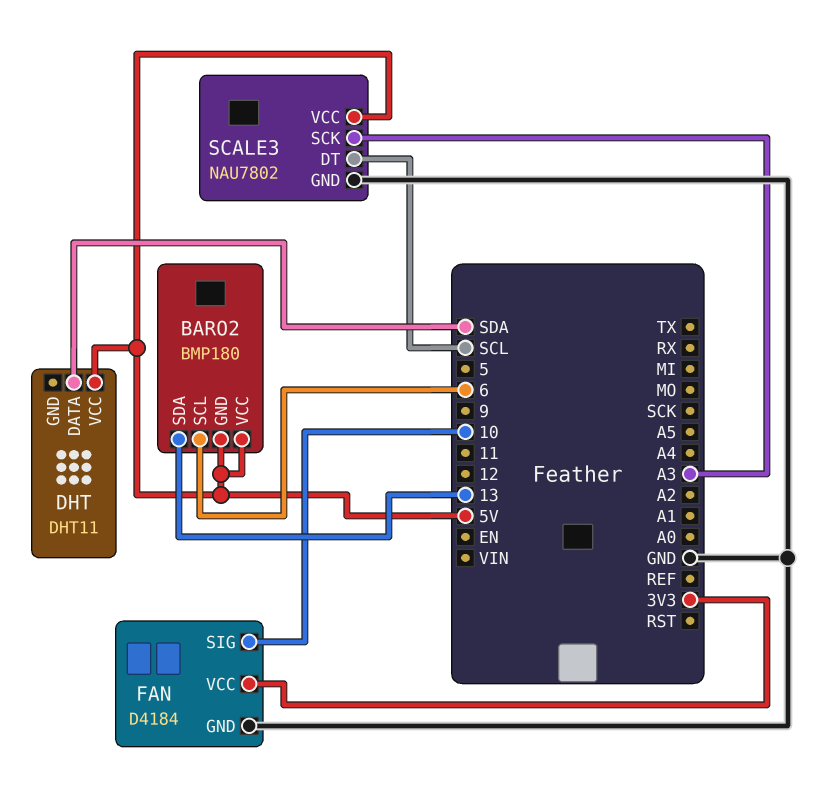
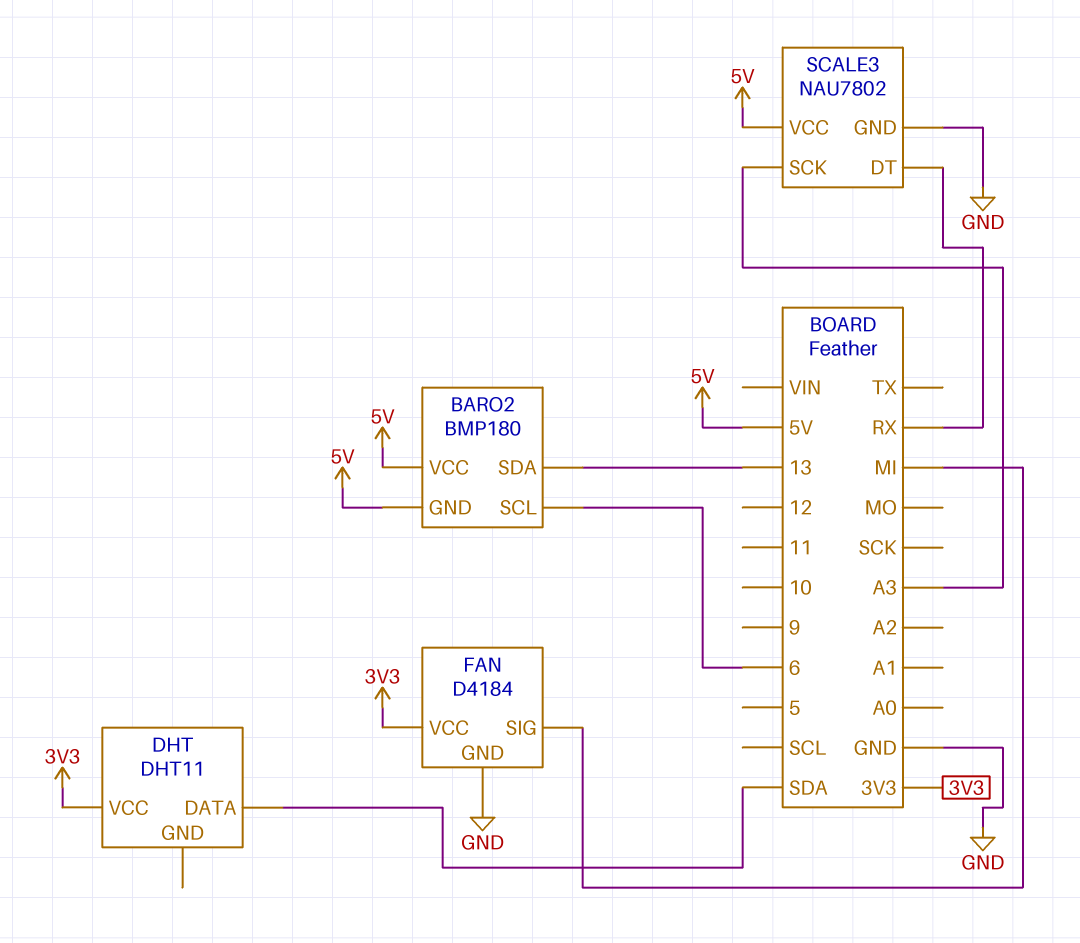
DHT pin VCC: 5V -> 3V3
FAN pin SIG: 10 -> MI
SCALE3 pin DT: SCL -> RX

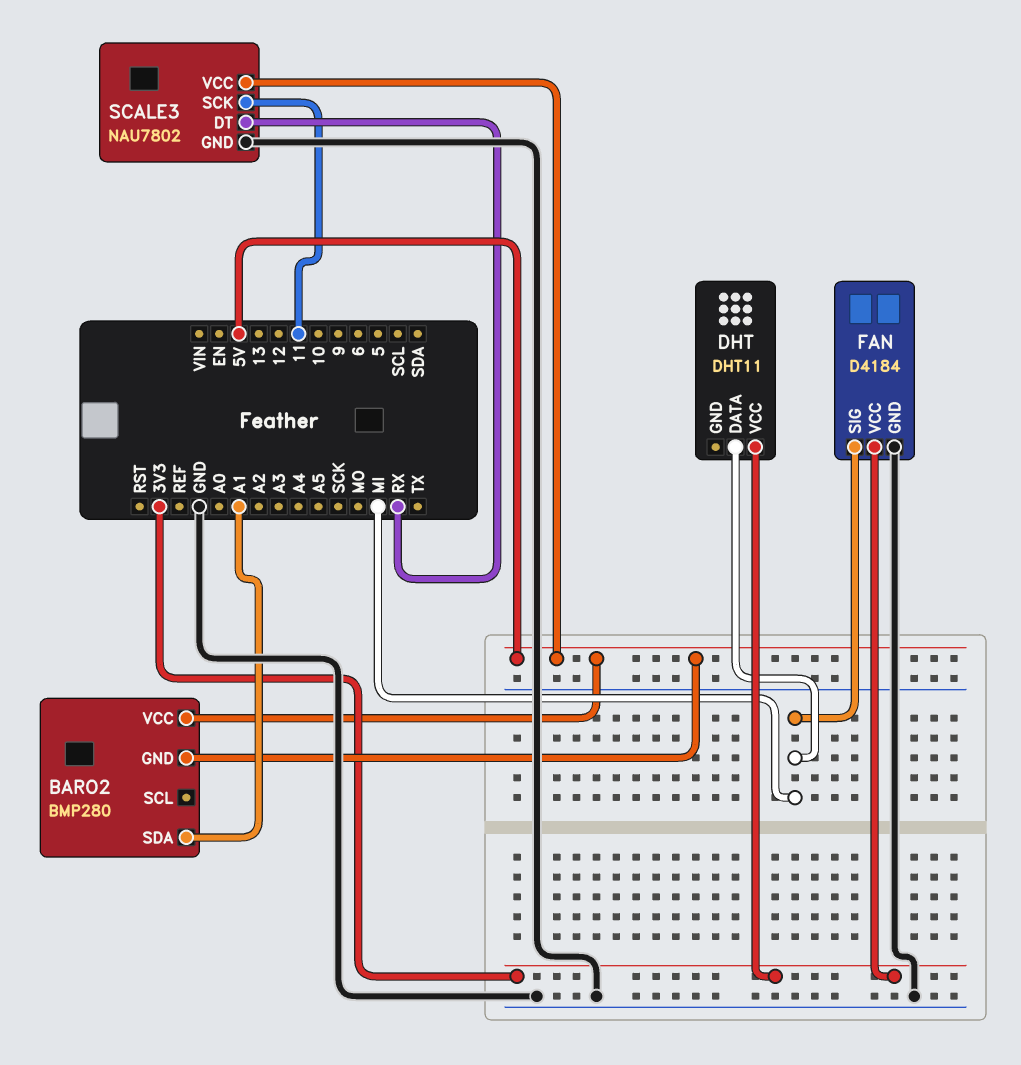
BARO2: BMP180 -> BMP280
BARO2 pin SCL: 6 -> none
BARO2 pin SDA: 13 -> A1
DHT pin DATA: SDA -> MI
SCALE3 pin SCK: A3 -> 11

